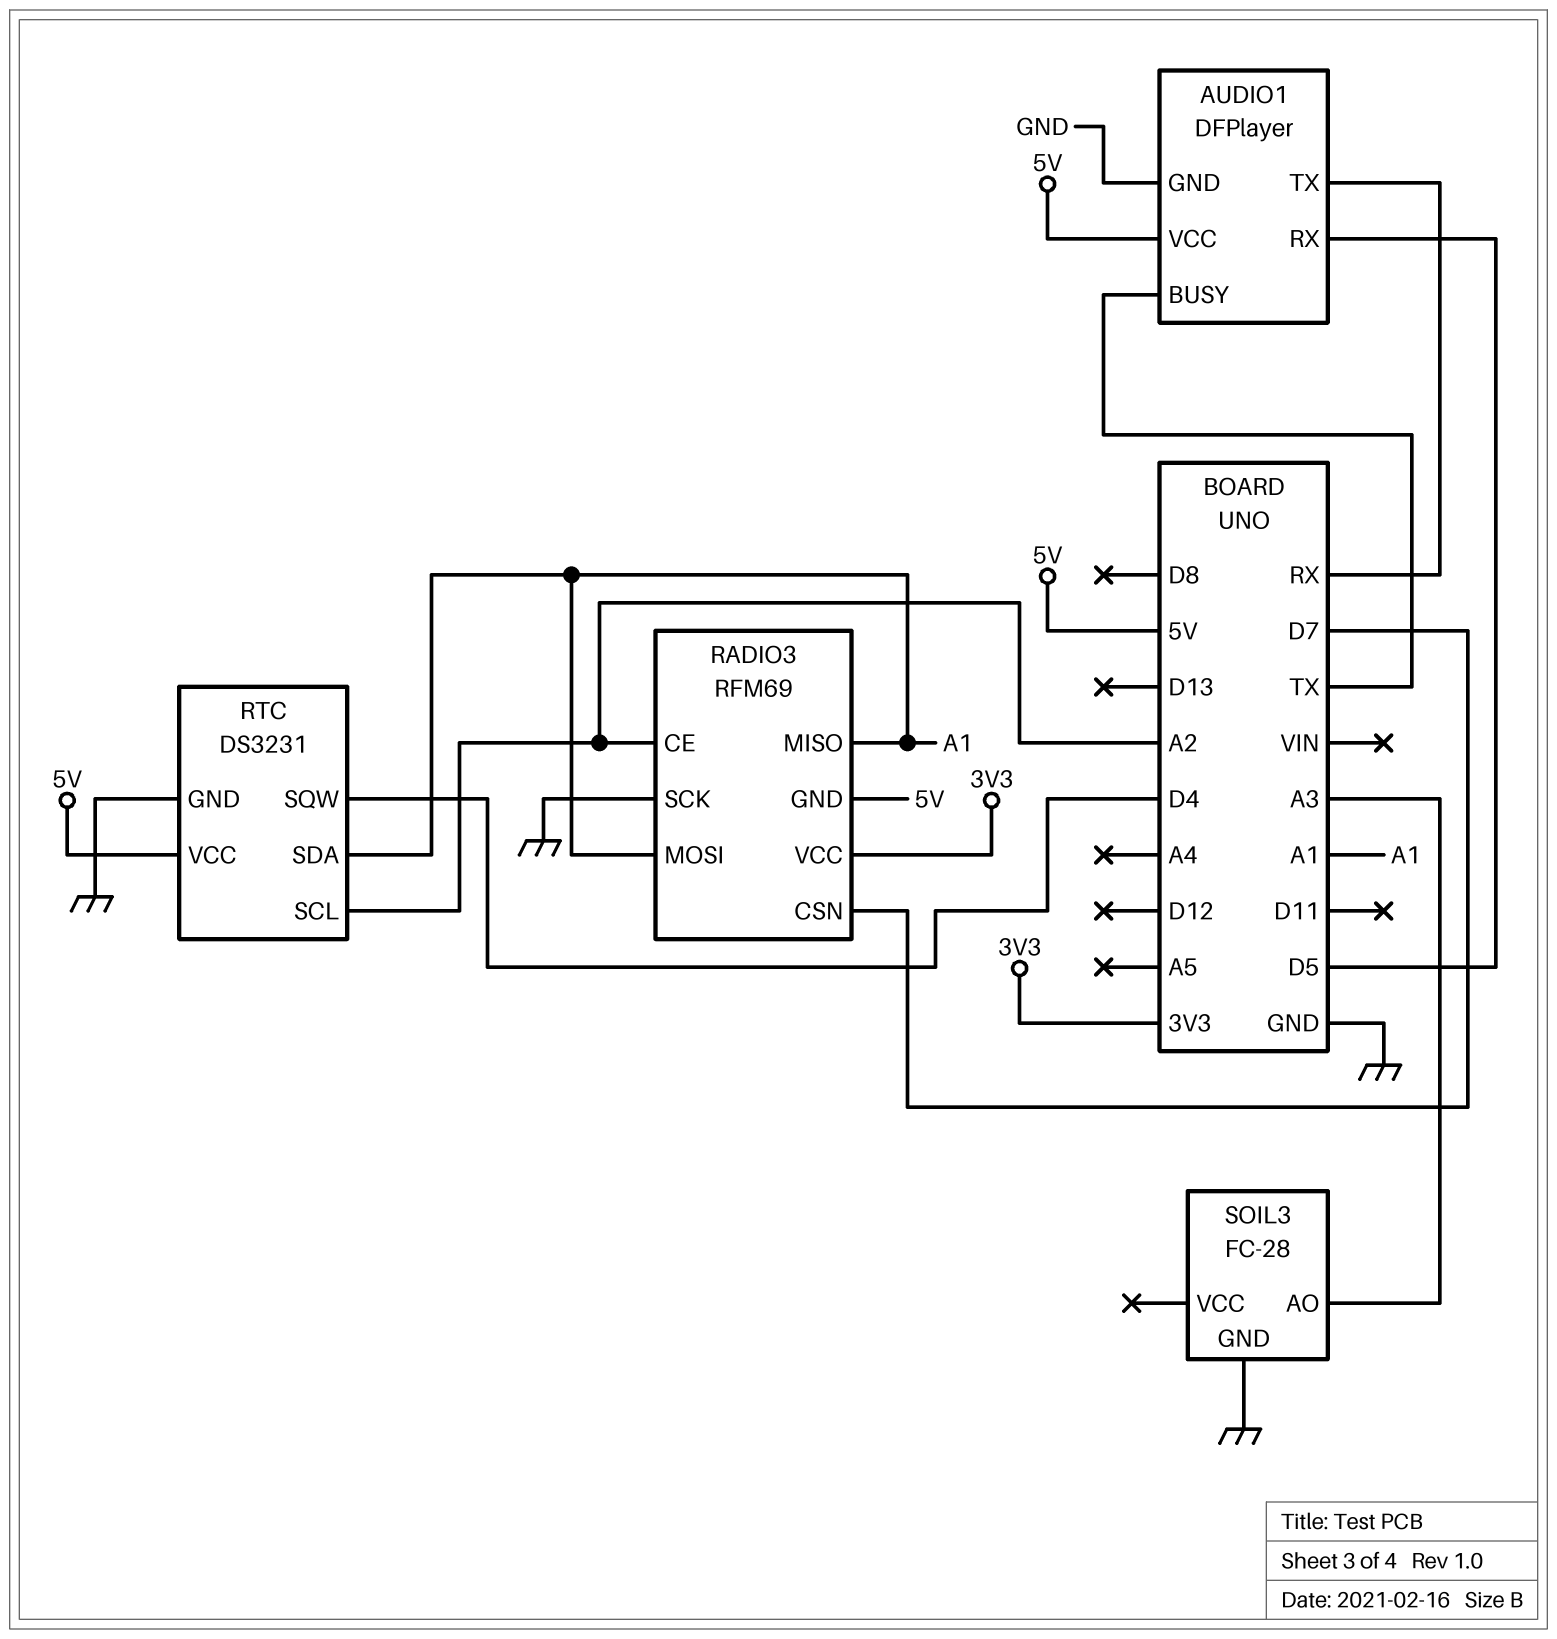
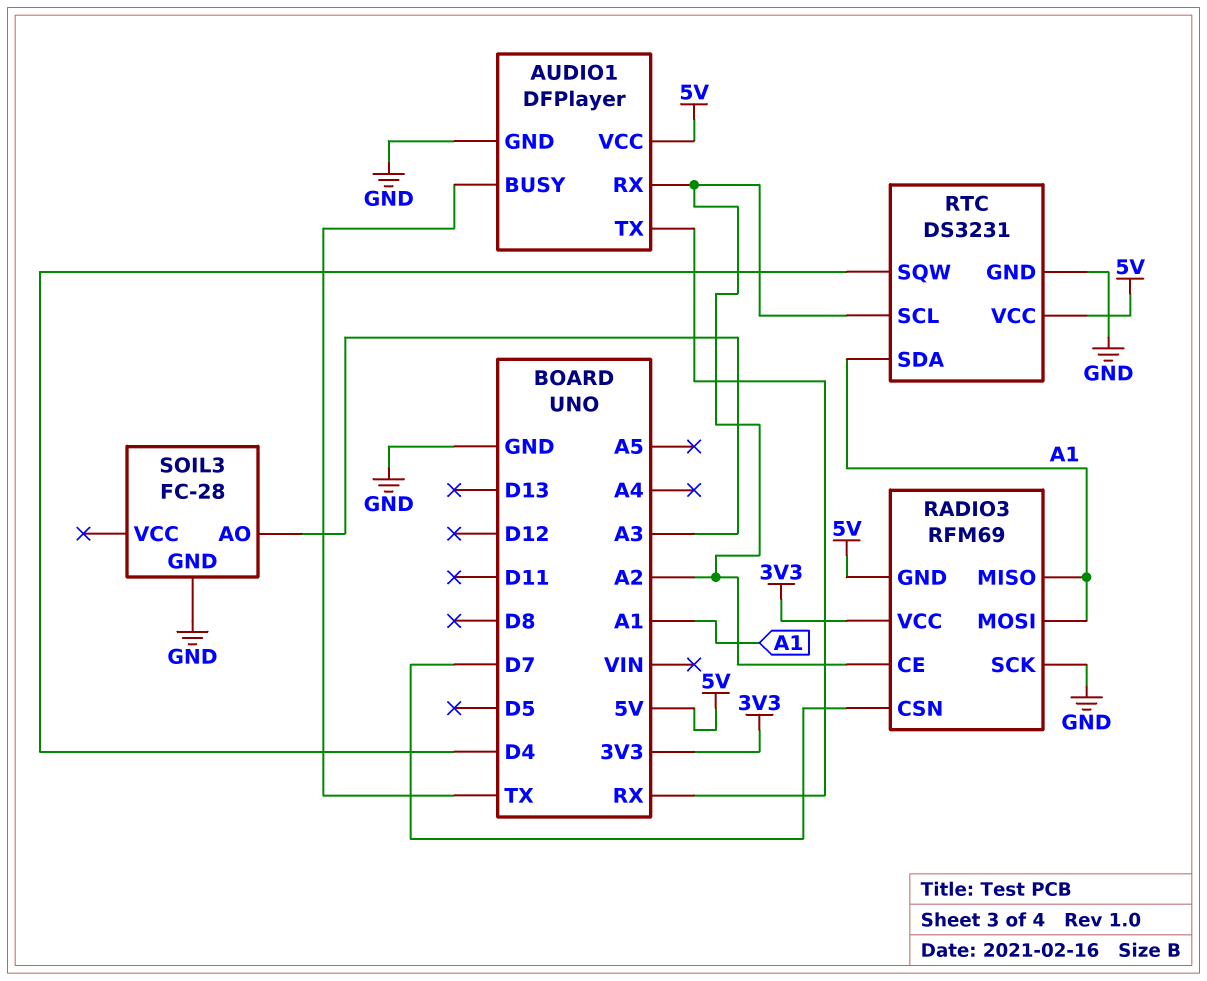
AUDIO1 pin RX: D5 -> A2

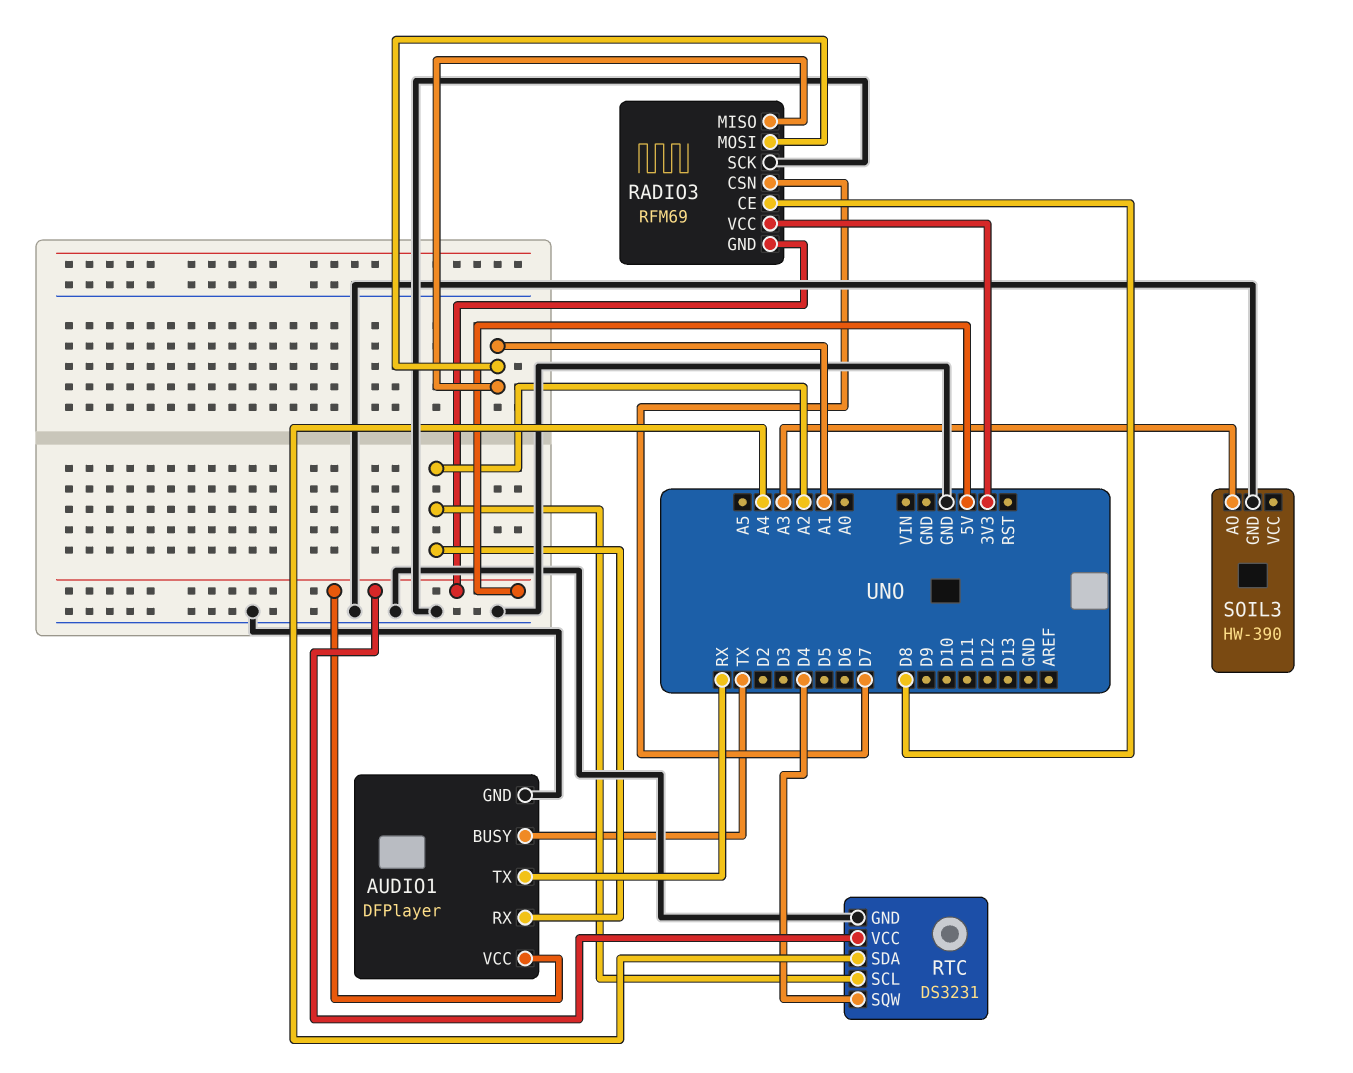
RADIO3 pin CE: A2 -> D8
RTC pin SDA: A1 -> A4
SOIL3: FC-28 -> HW-390

